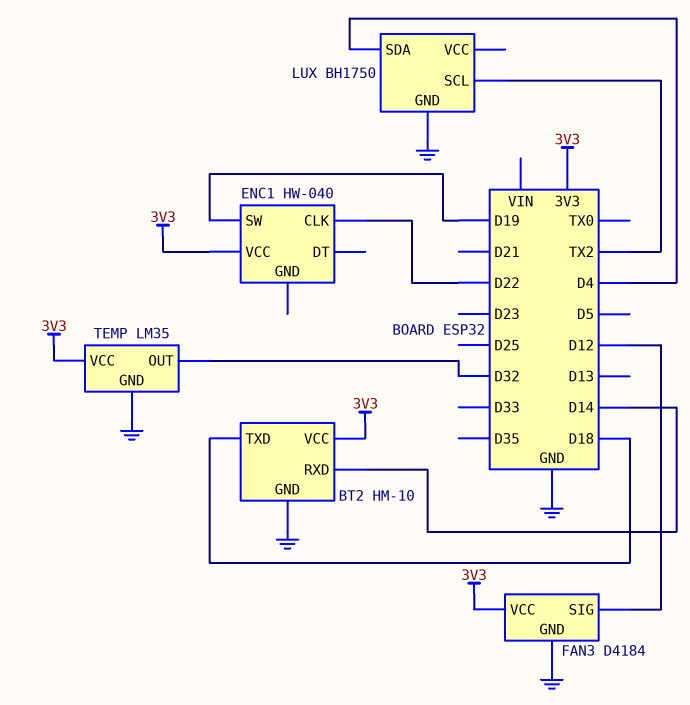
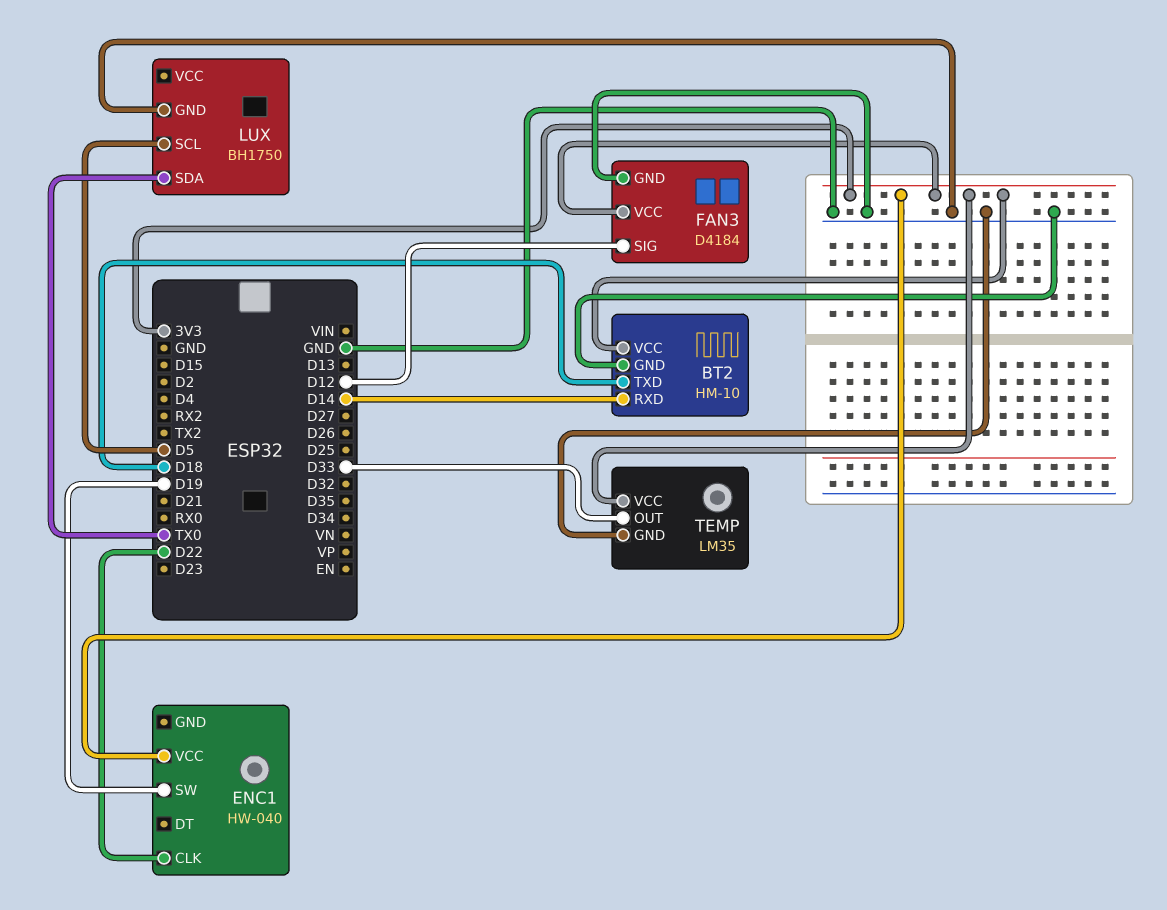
LUX pin SCL: TX2 -> D5
LUX pin SDA: D4 -> TX0
TEMP pin OUT: D32 -> D33

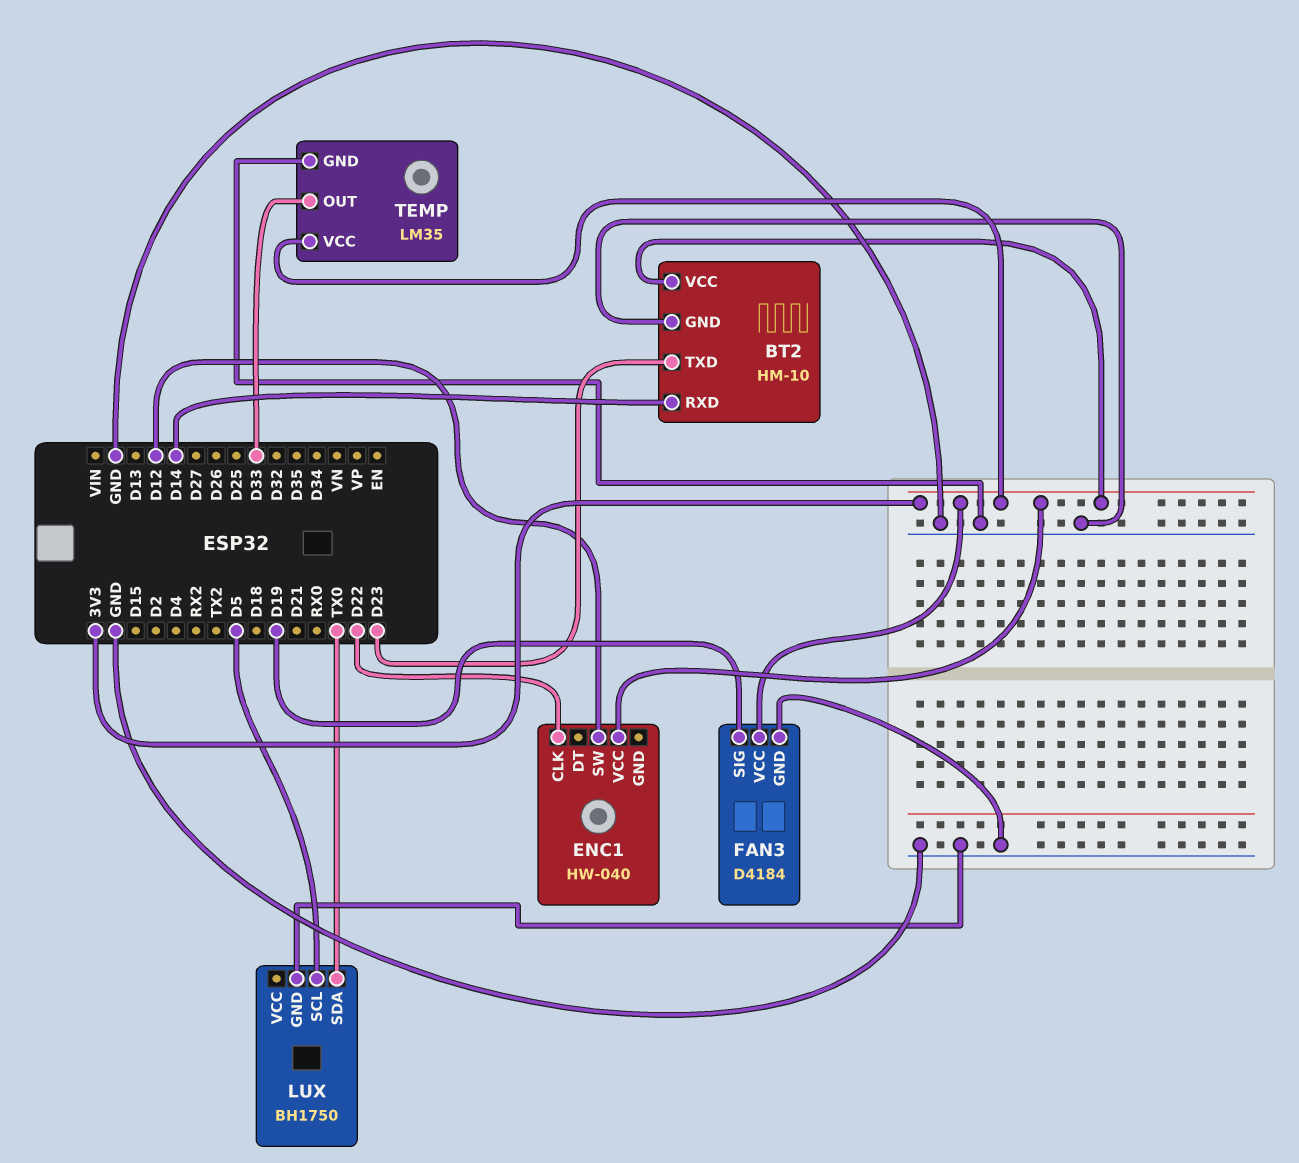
BT2 pin TXD: D18 -> D23
ENC1 pin SW: D19 -> D12
FAN3 pin SIG: D12 -> D19

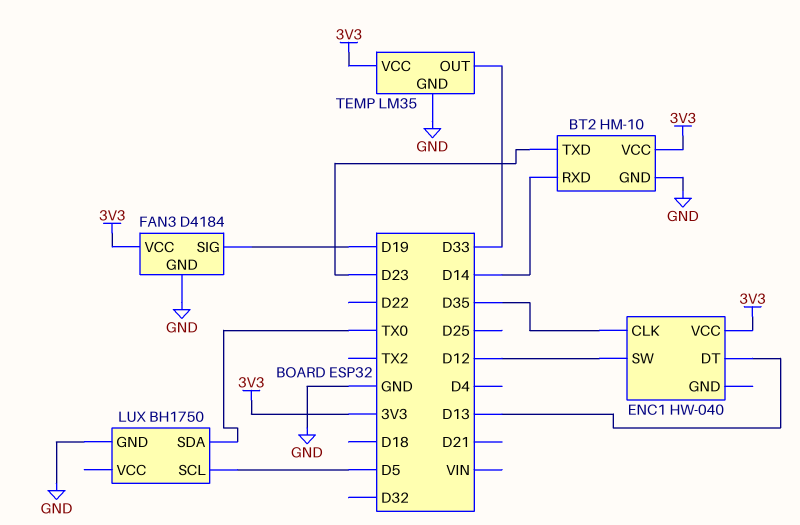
ENC1 pin CLK: D22 -> D35
ENC1 pin DT: none -> D13

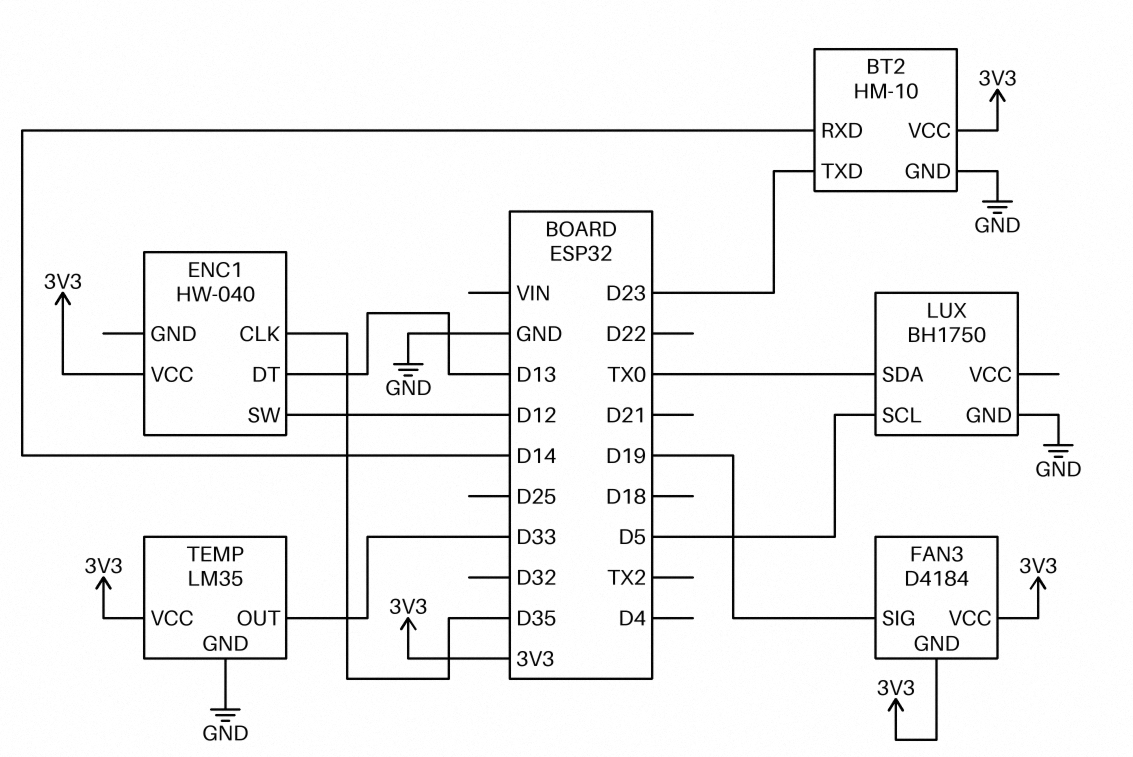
FAN3 pin GND: GND -> 3V3

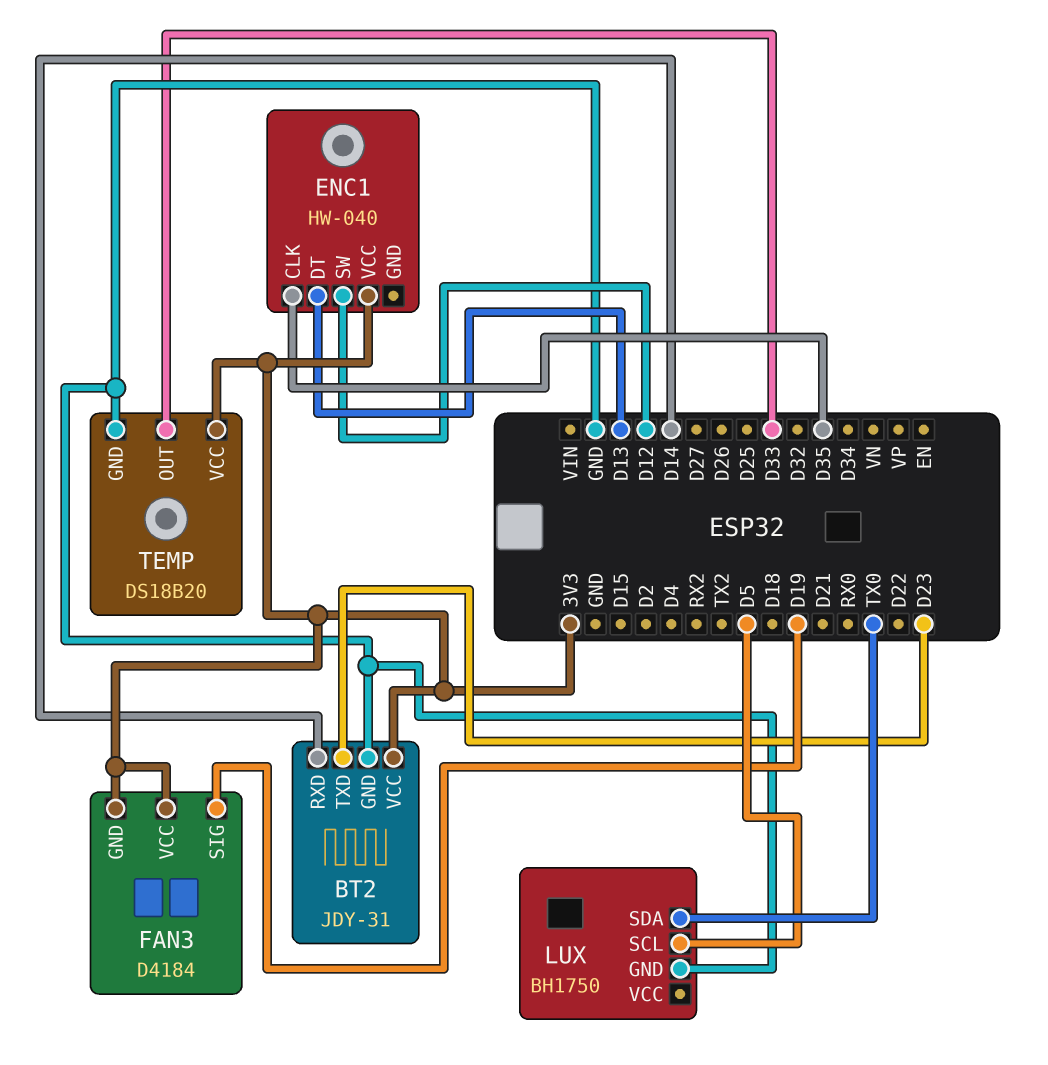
BT2: HM-10 -> JDY-31
TEMP: LM35 -> DS18B20

